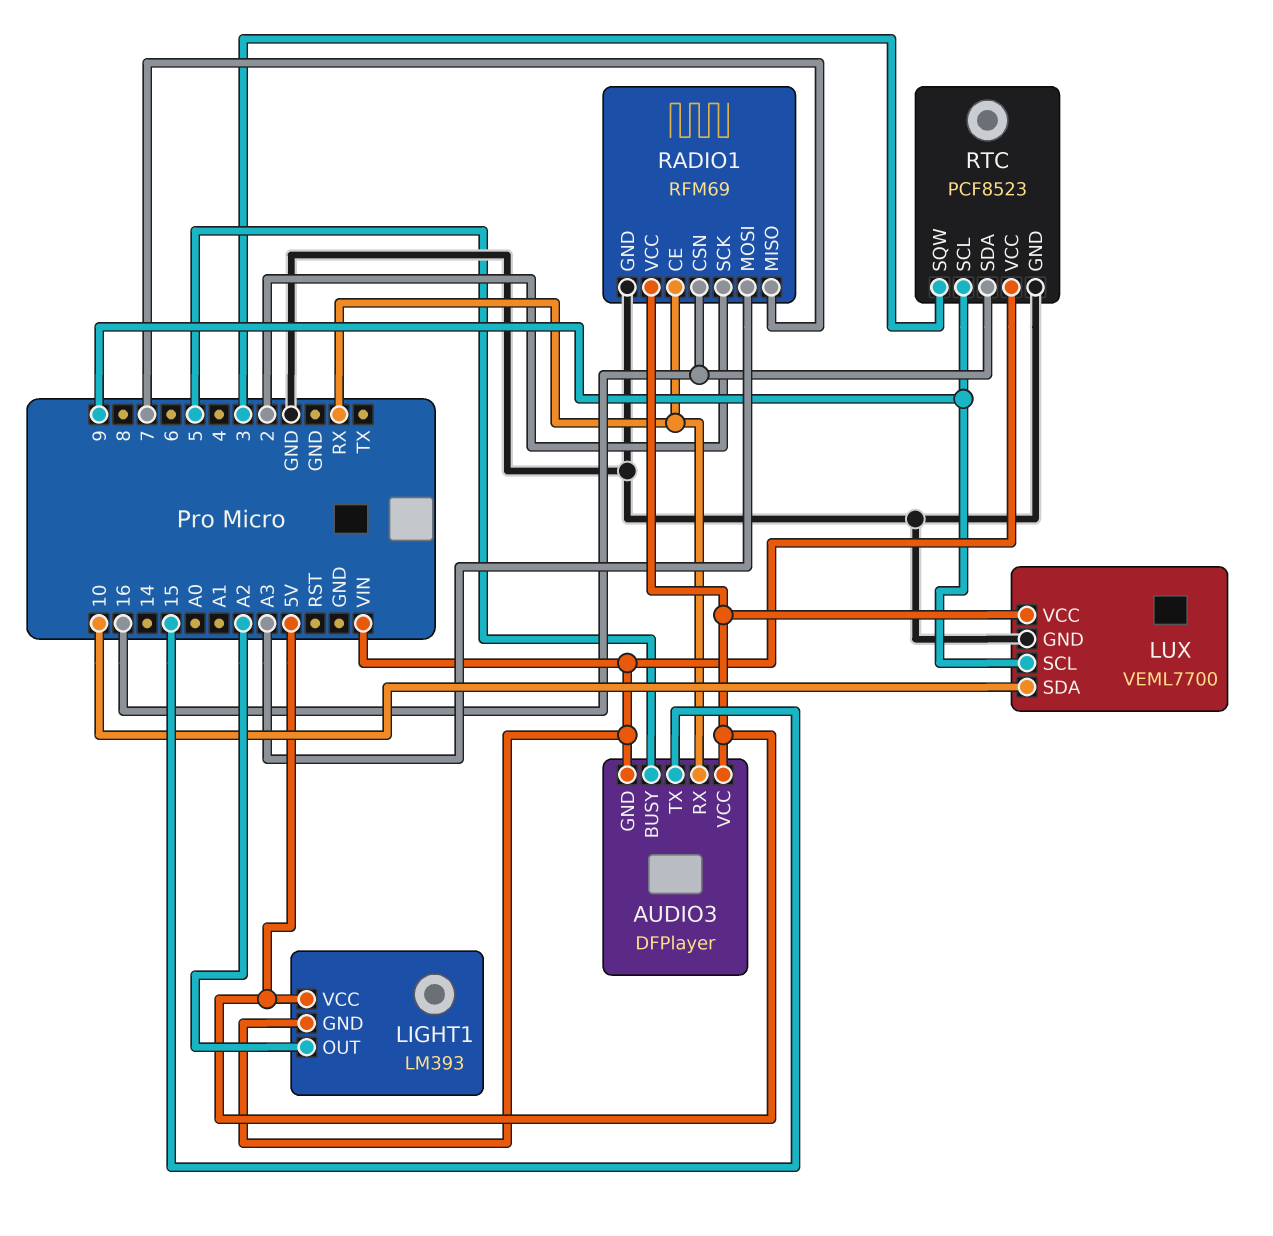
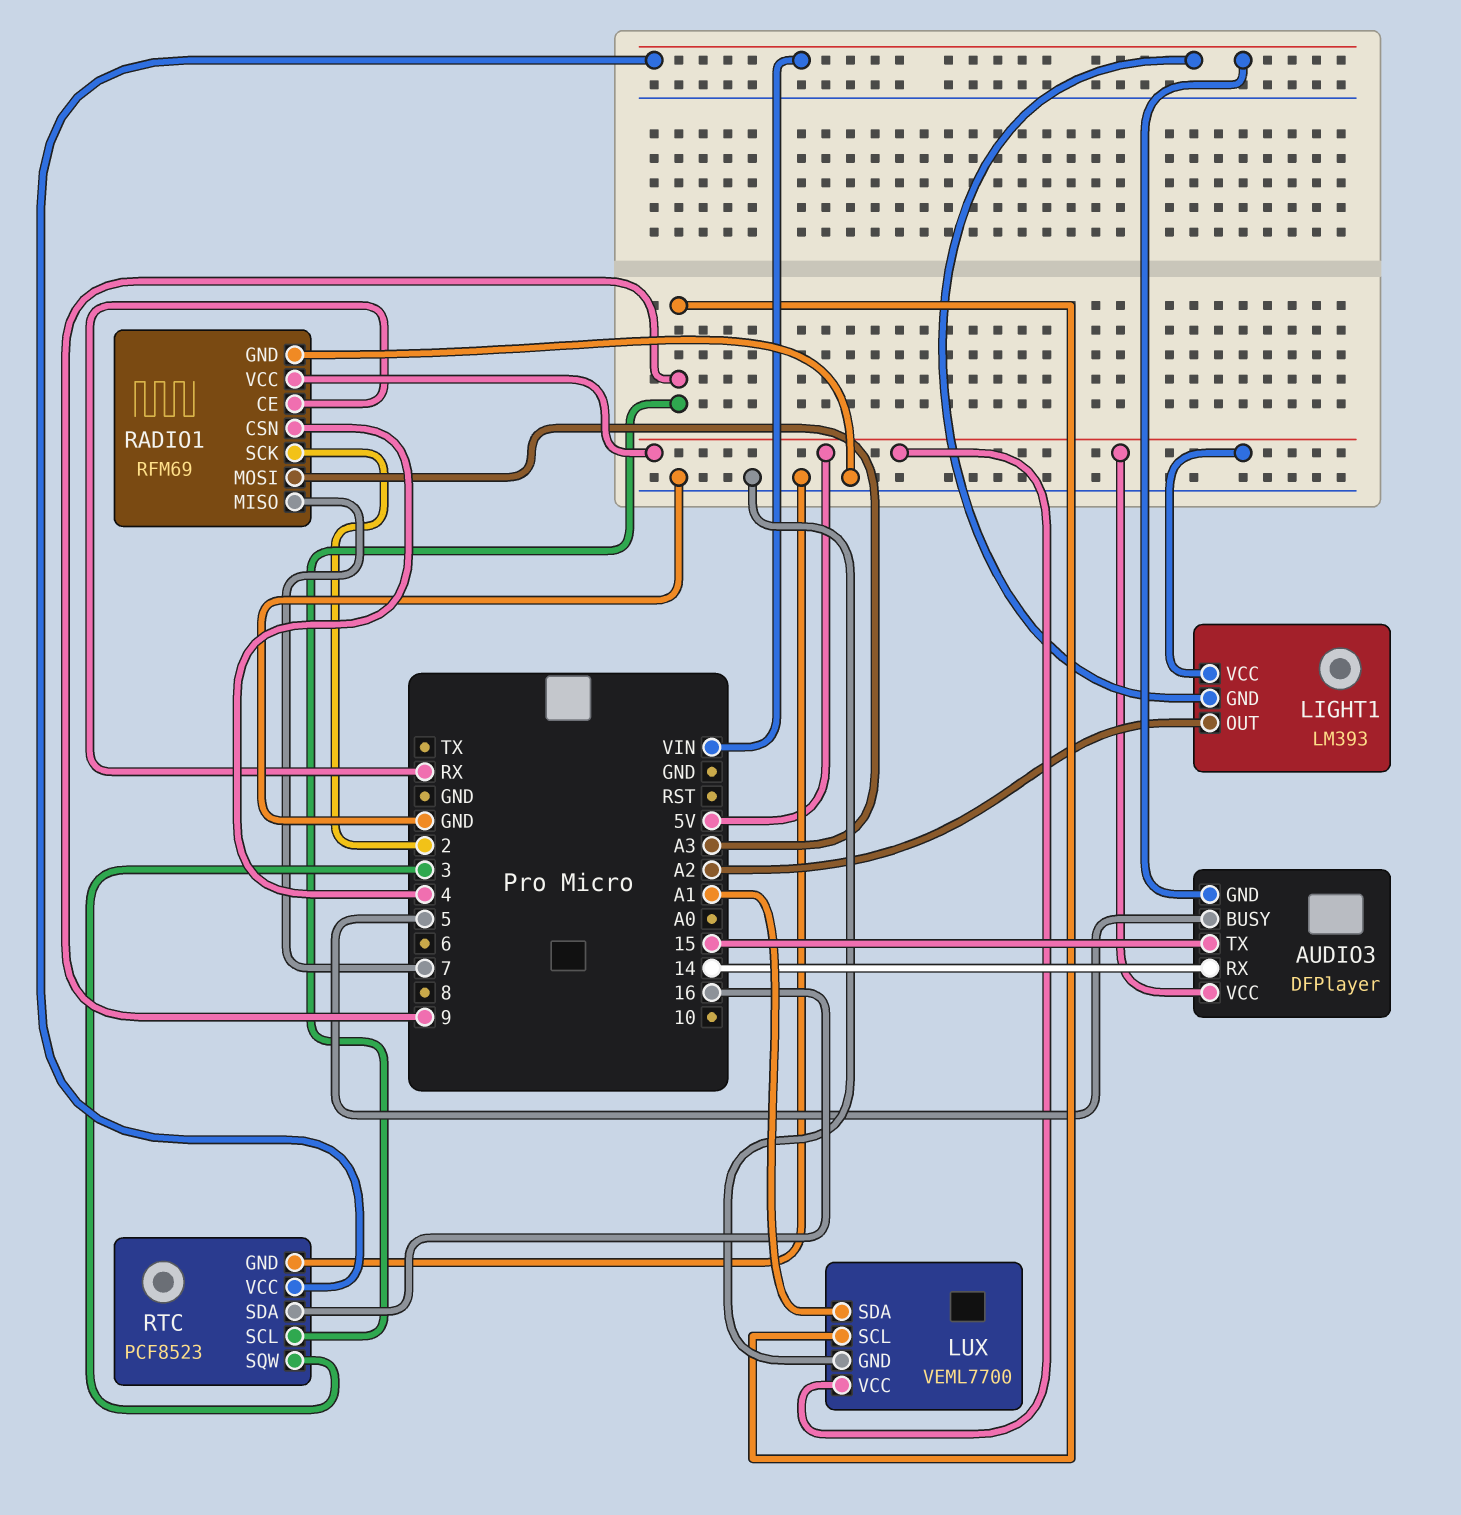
AUDIO3 pin RX: RX -> 14
LUX pin SDA: 10 -> A1
RADIO1 pin CSN: 16 -> 4

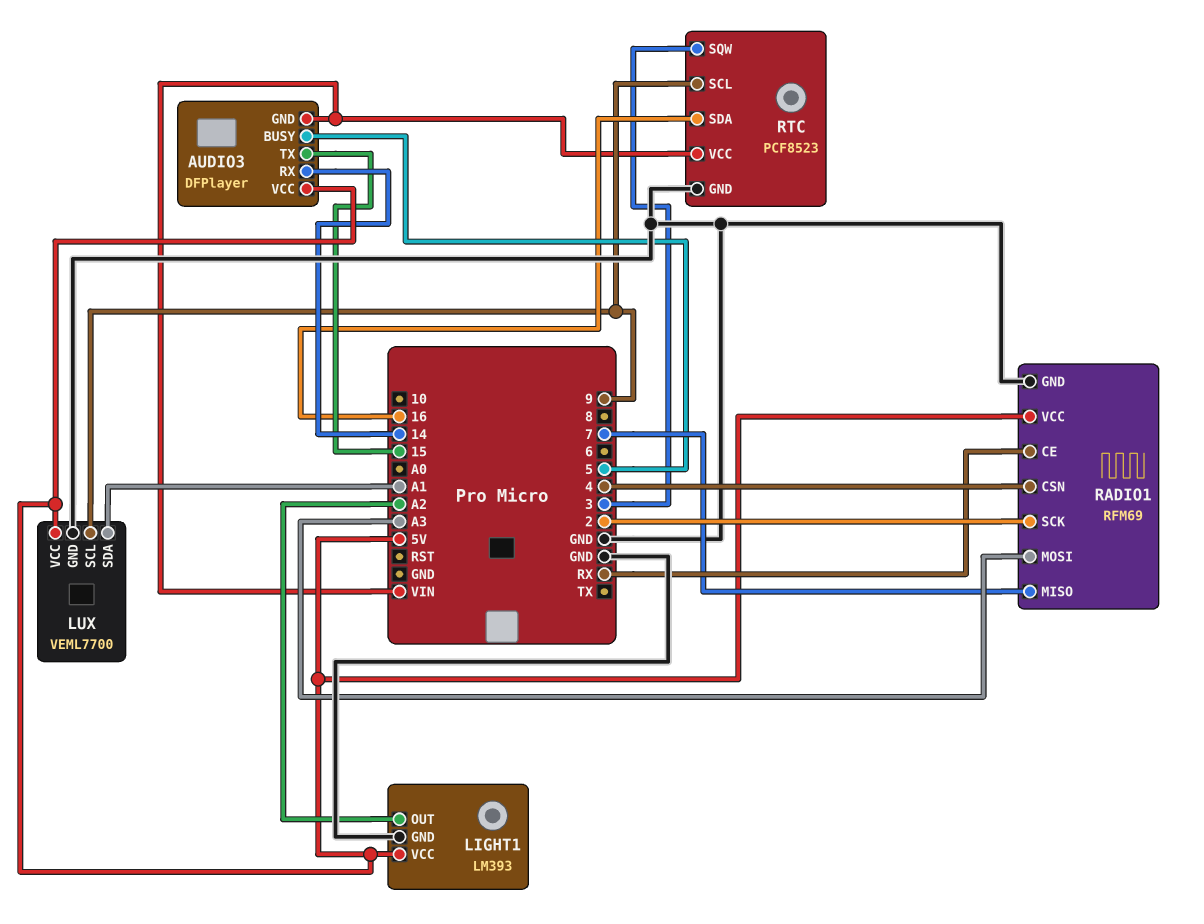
LIGHT1 pin GND: VIN -> GND

